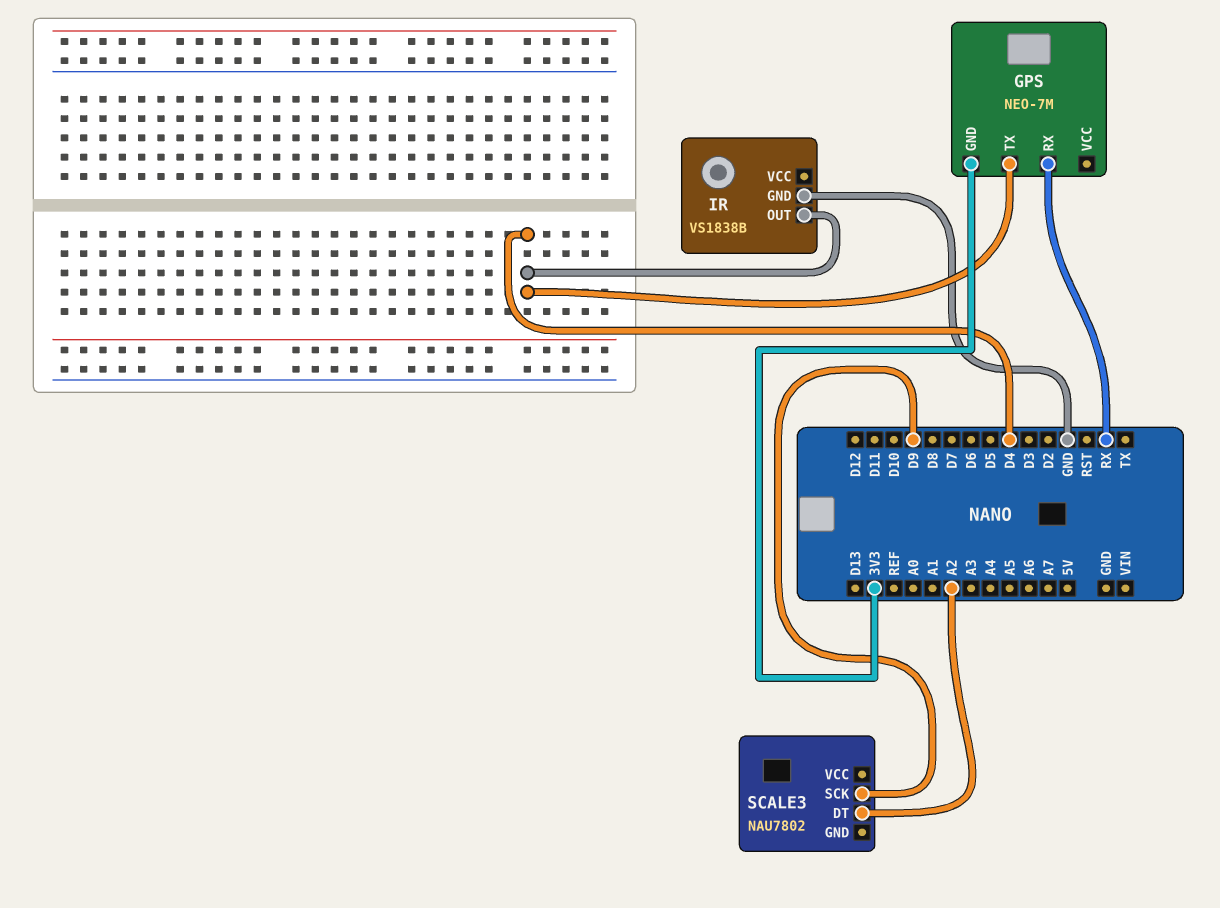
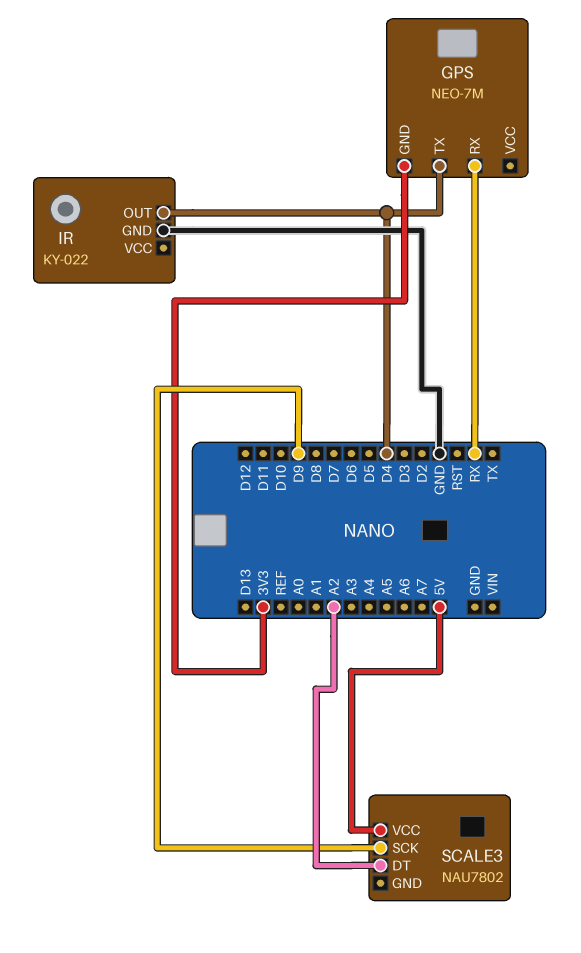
IR: VS1838B -> KY-022
SCALE3 pin VCC: none -> 5V

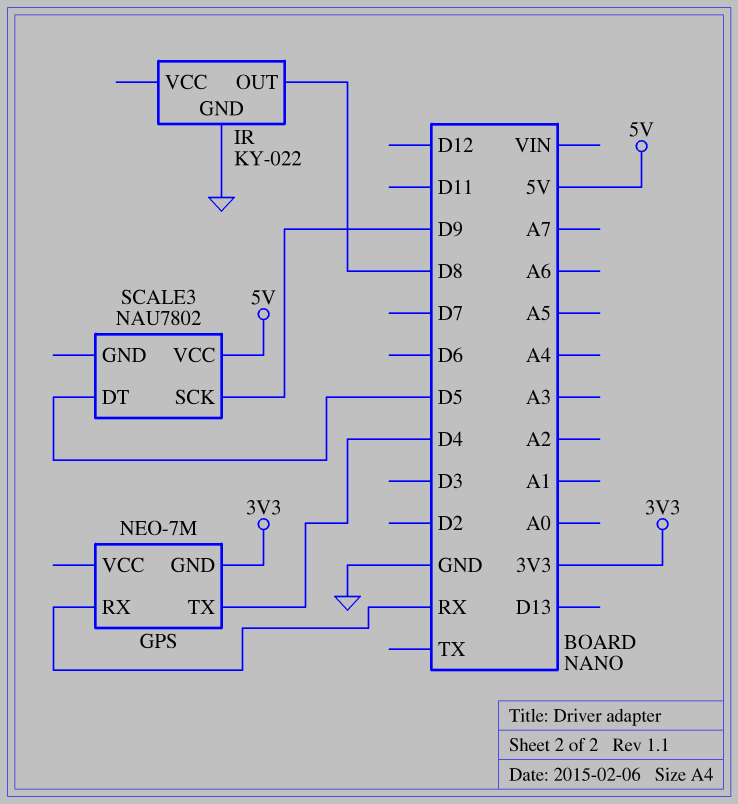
IR pin OUT: D4 -> D8
SCALE3 pin DT: A2 -> D5

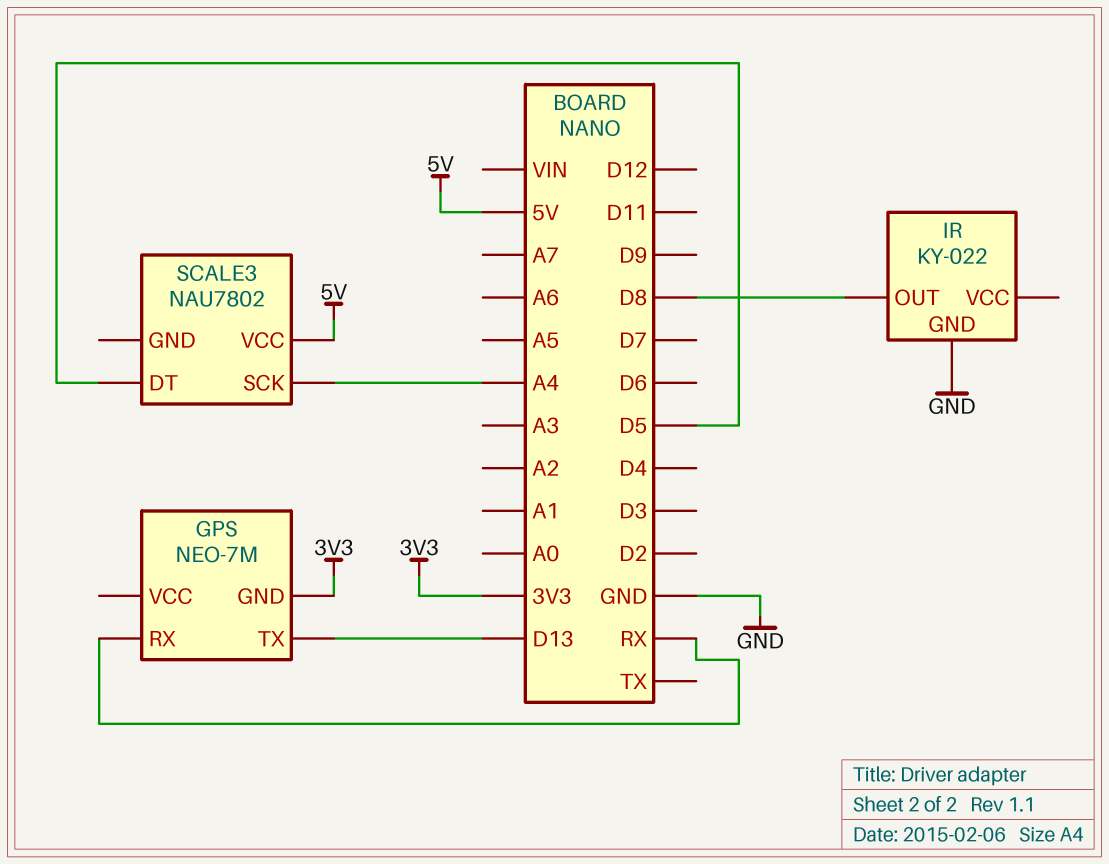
GPS pin TX: D4 -> D13
SCALE3 pin SCK: D9 -> A4

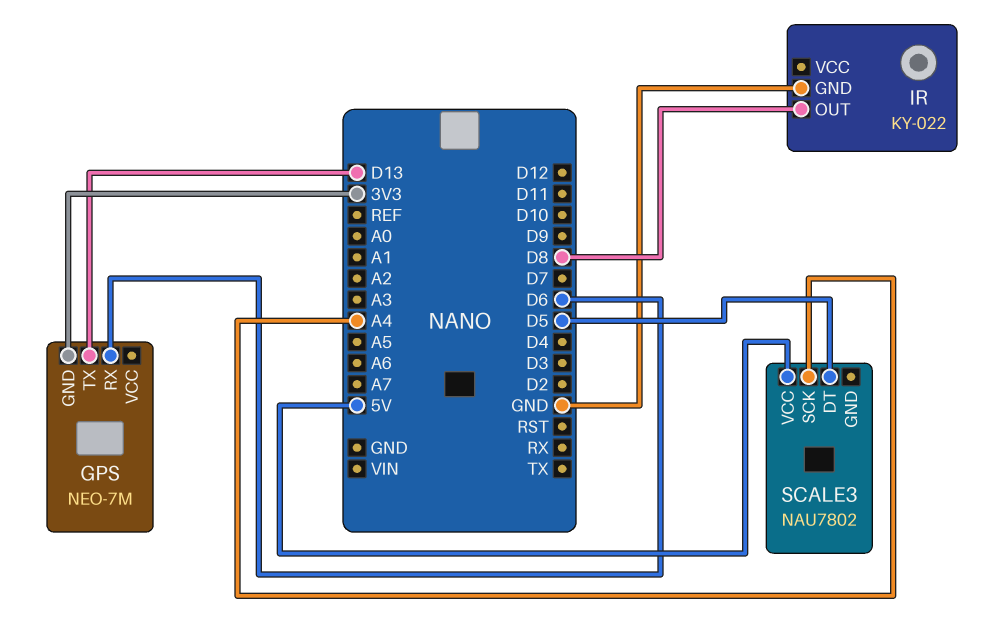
GPS pin RX: RX -> D6

